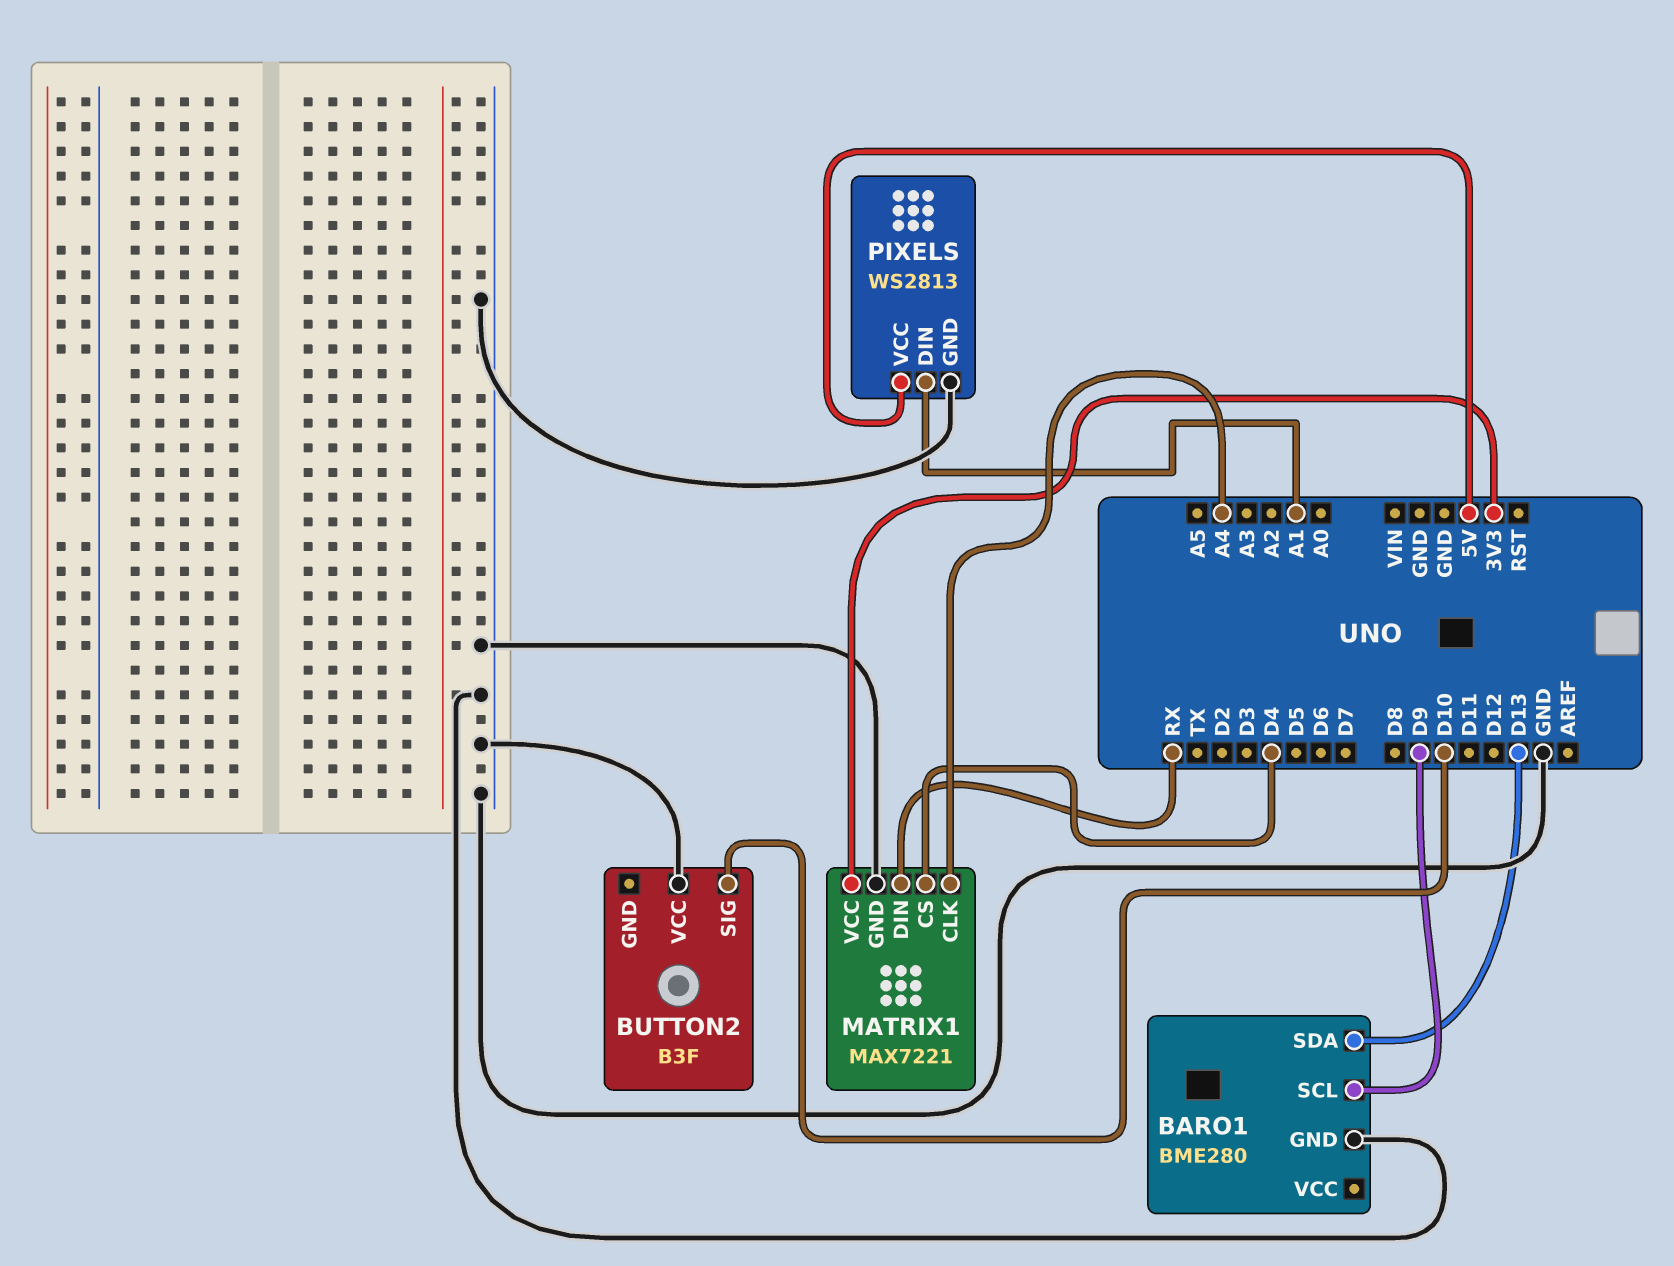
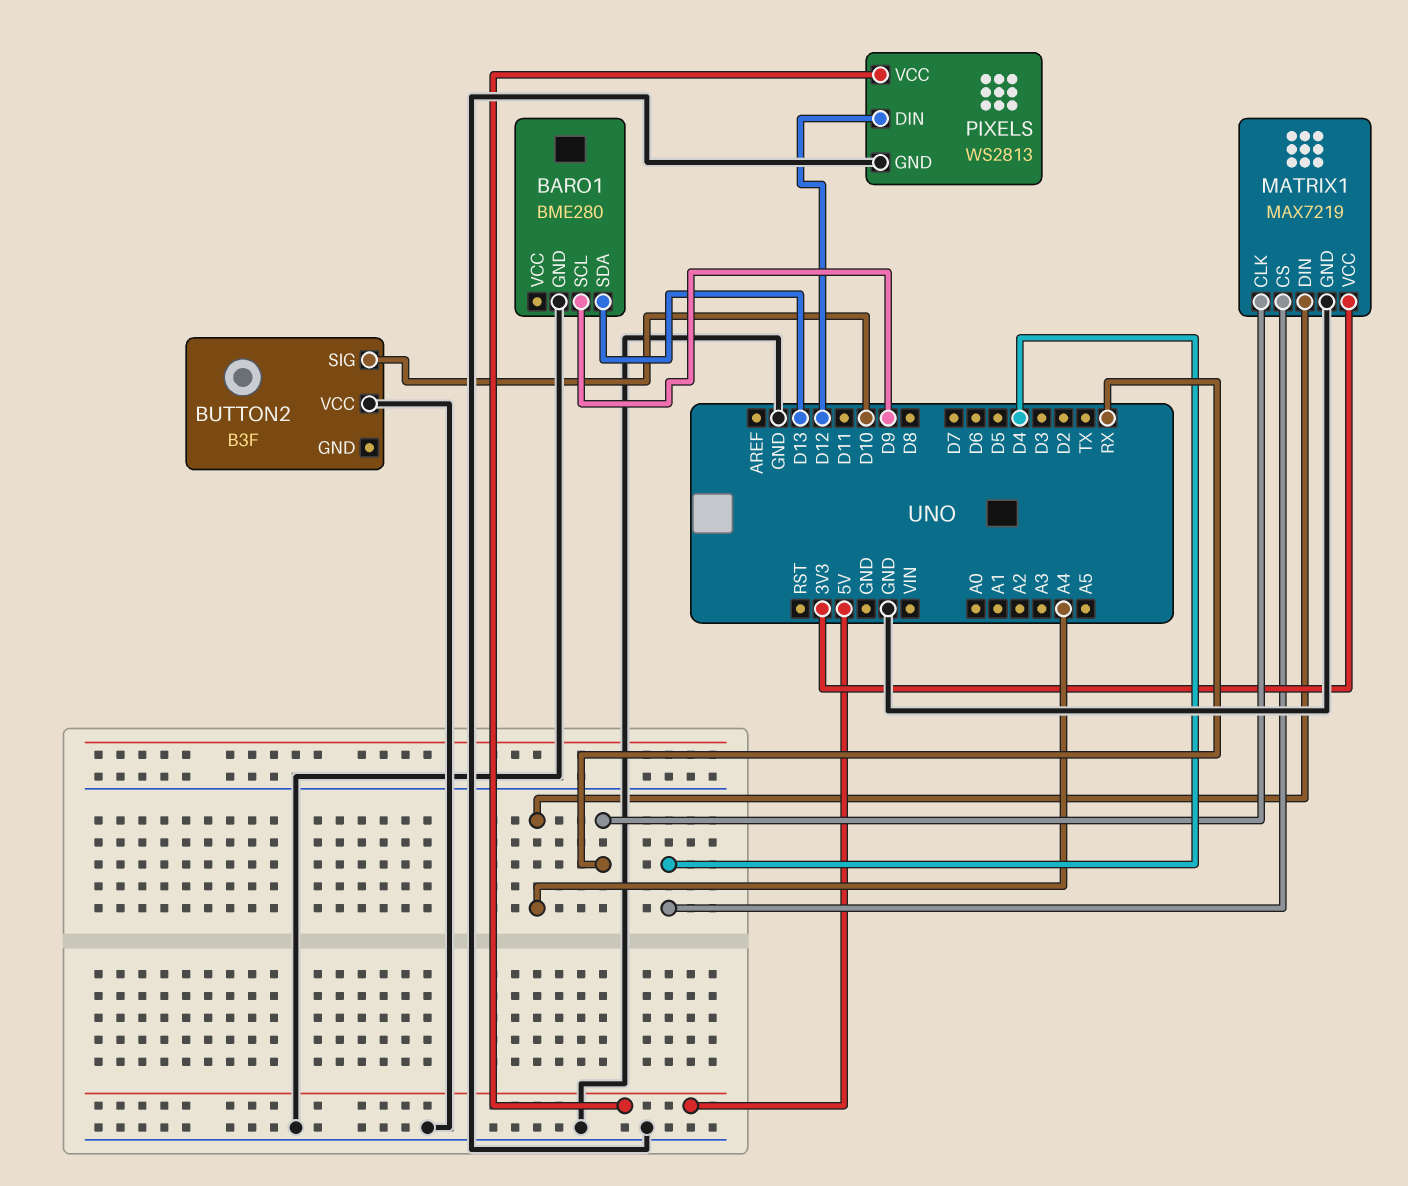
MATRIX1: MAX7221 -> MAX7219
MATRIX1 pin CLK: A4 -> RX
MATRIX1 pin DIN: RX -> A4
PIXELS pin DIN: A1 -> D12

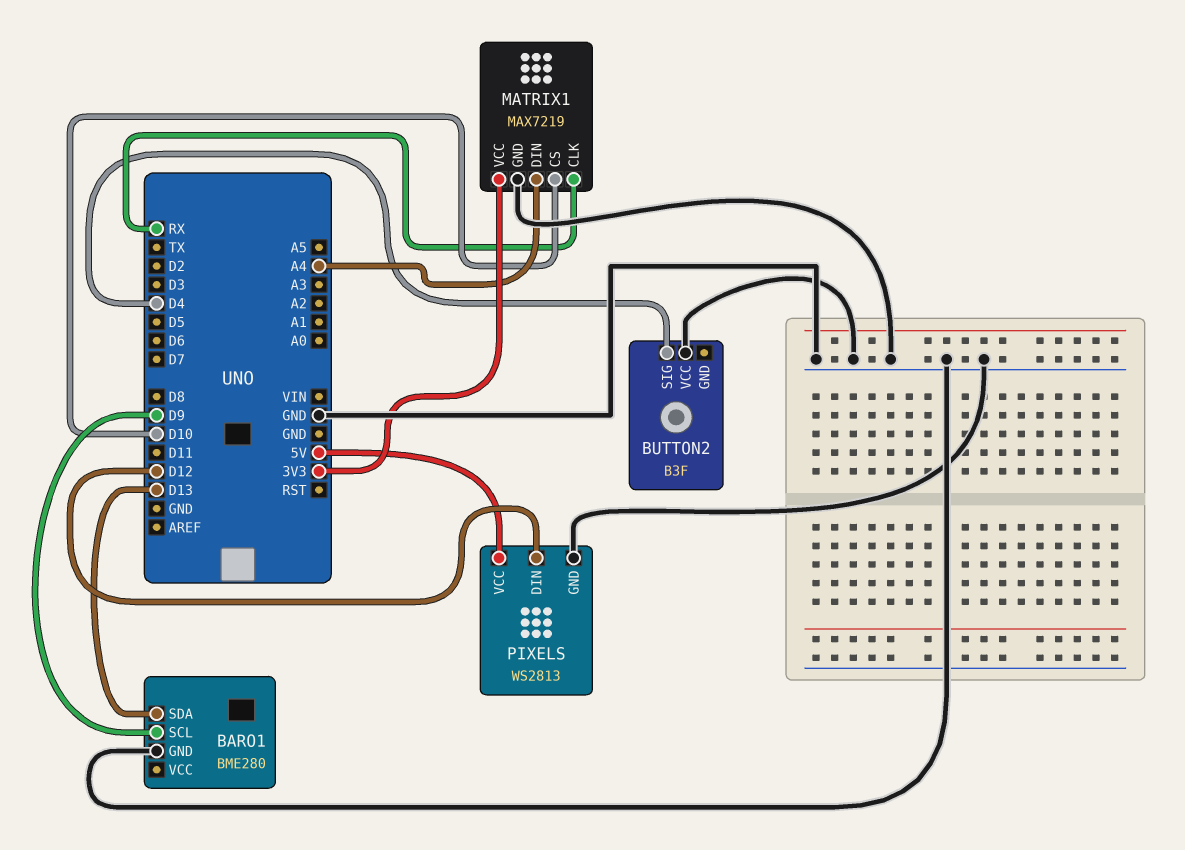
BUTTON2 pin SIG: D10 -> D4
MATRIX1 pin CS: D4 -> D10

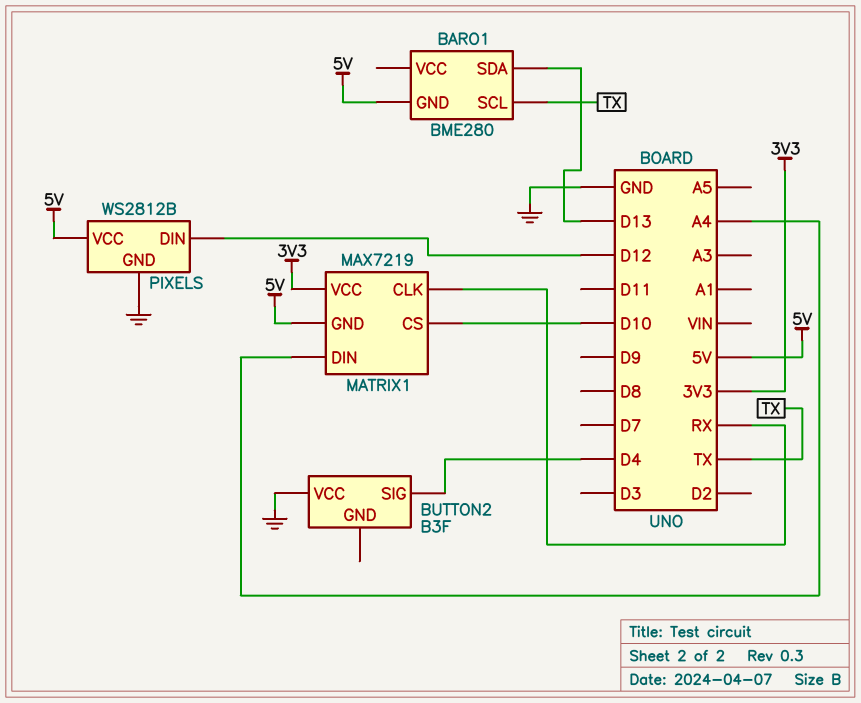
BARO1 pin GND: GND -> 5V
BARO1 pin SCL: D9 -> TX
MATRIX1 pin GND: GND -> 5V
PIXELS: WS2813 -> WS2812B

